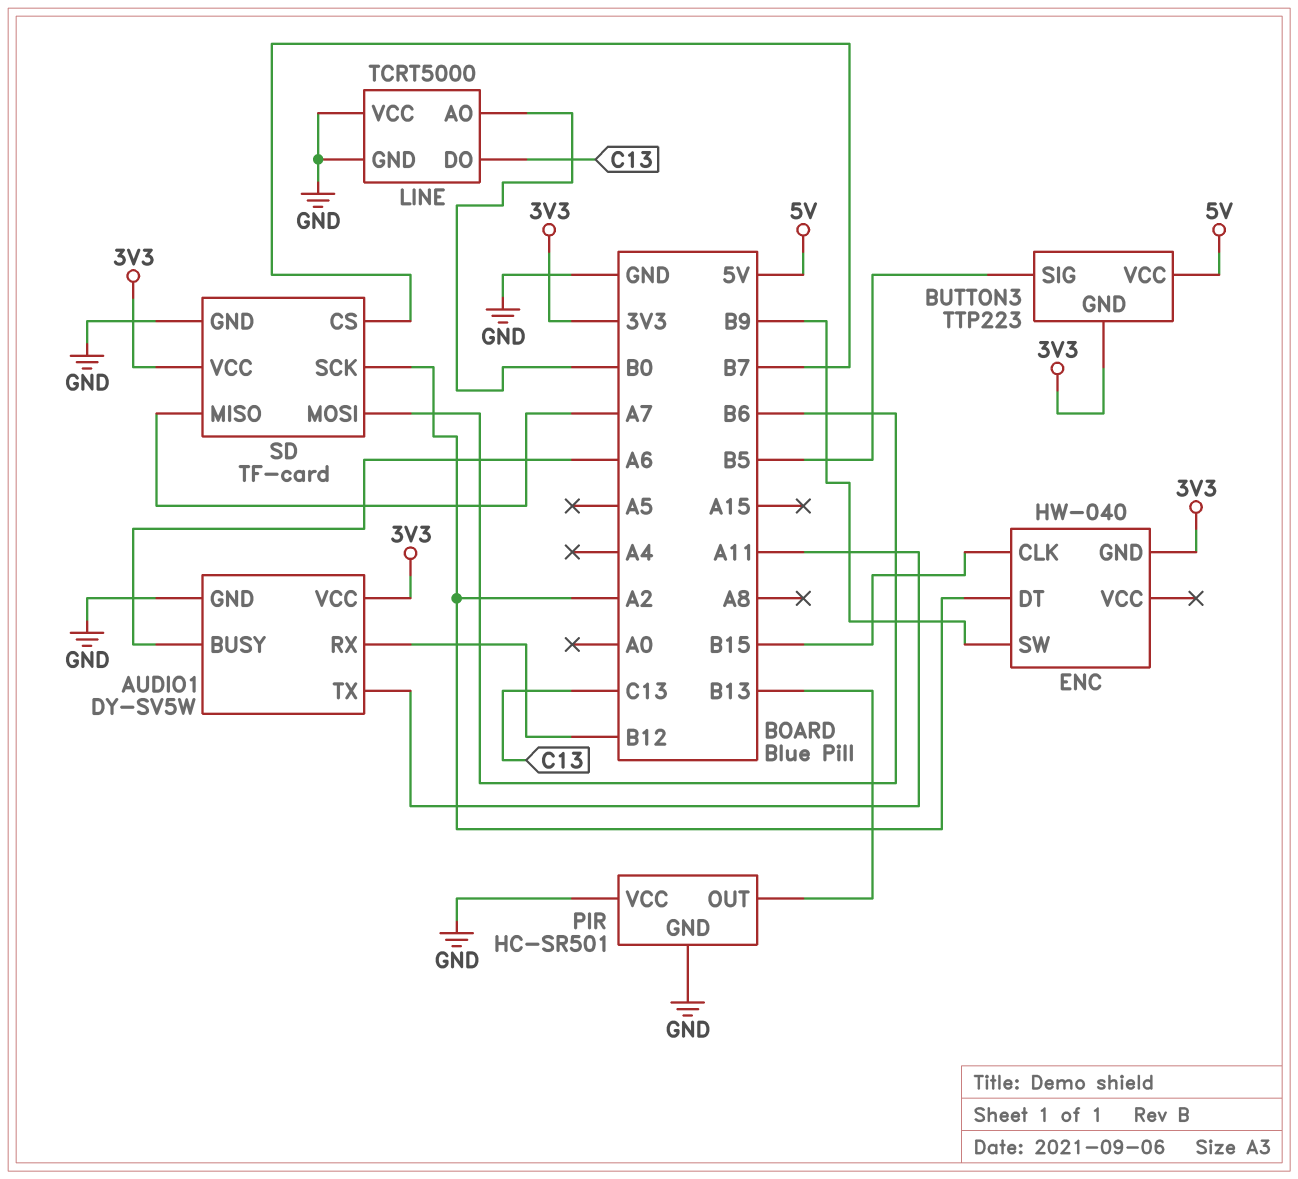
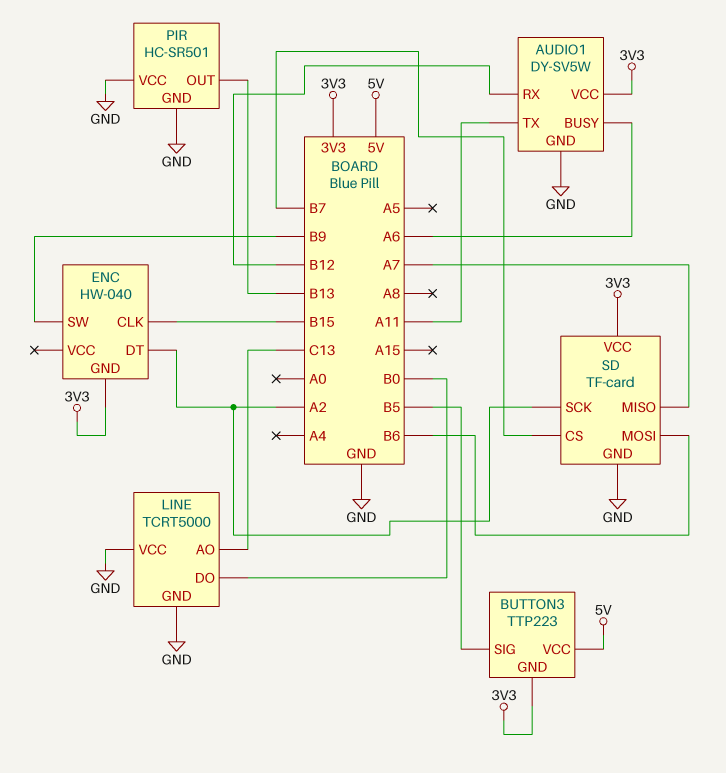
LINE pin AO: B0 -> C13
LINE pin DO: C13 -> B0

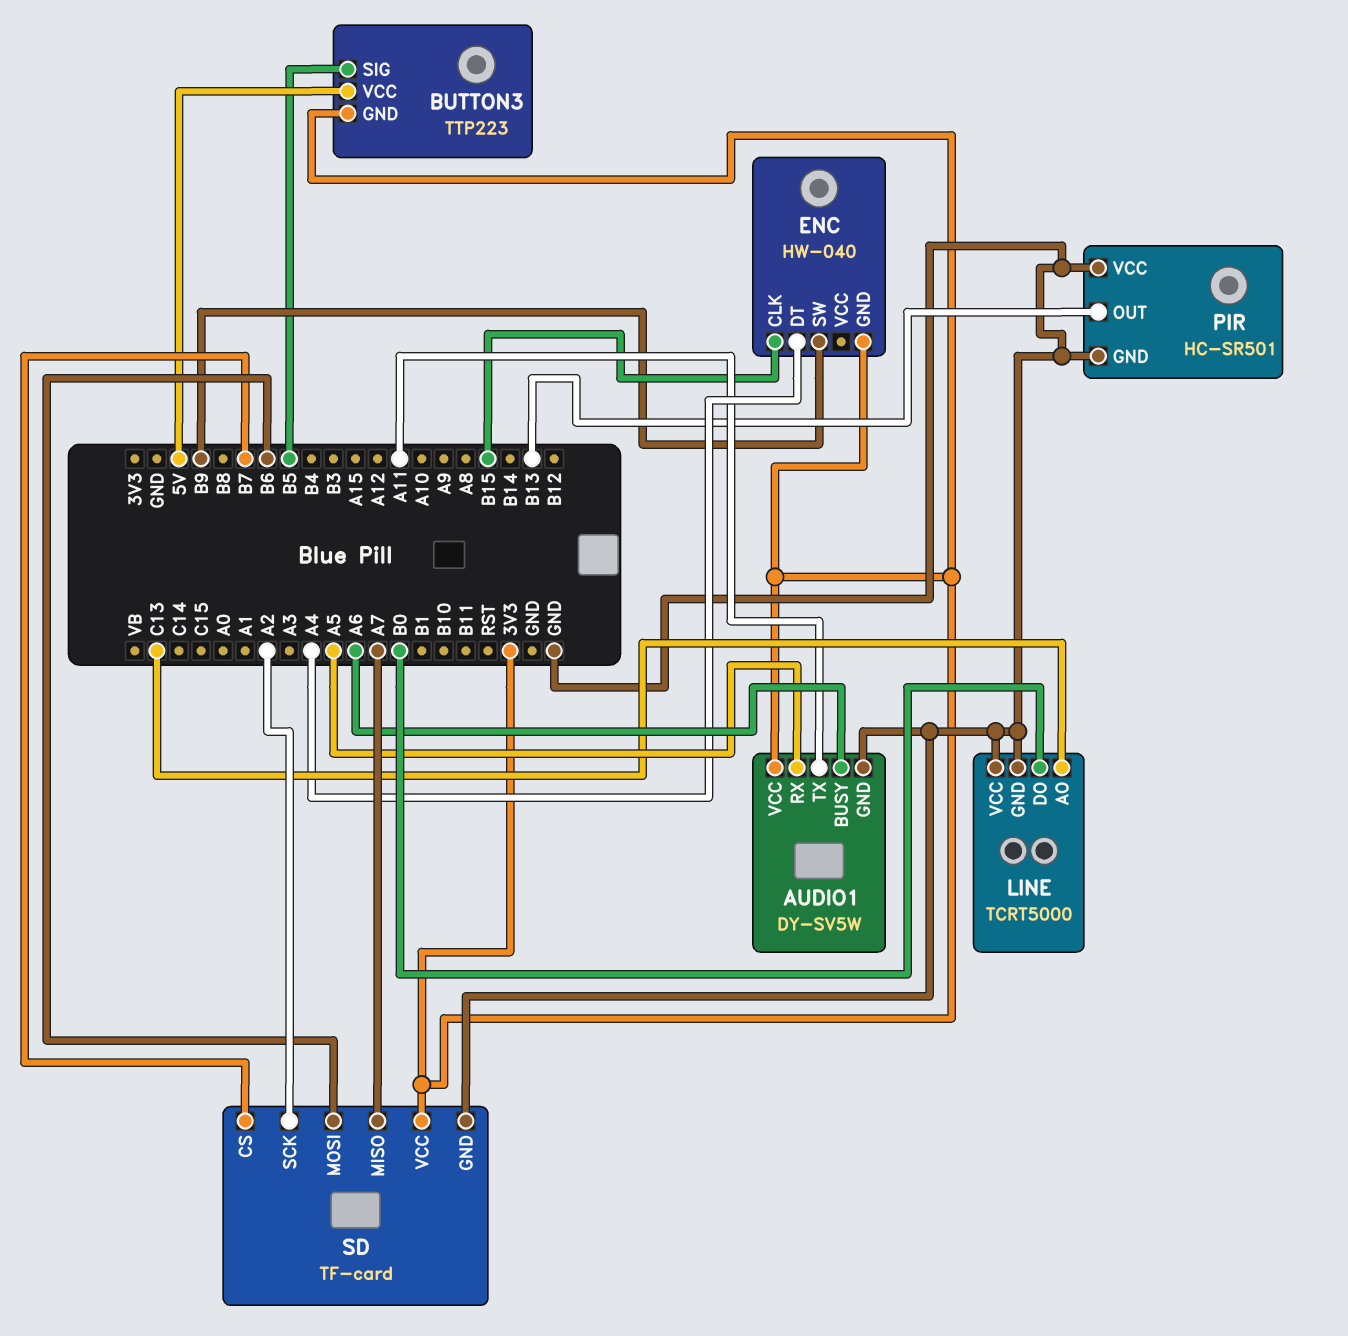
AUDIO1 pin RX: B12 -> A5
ENC pin DT: A2 -> A4

